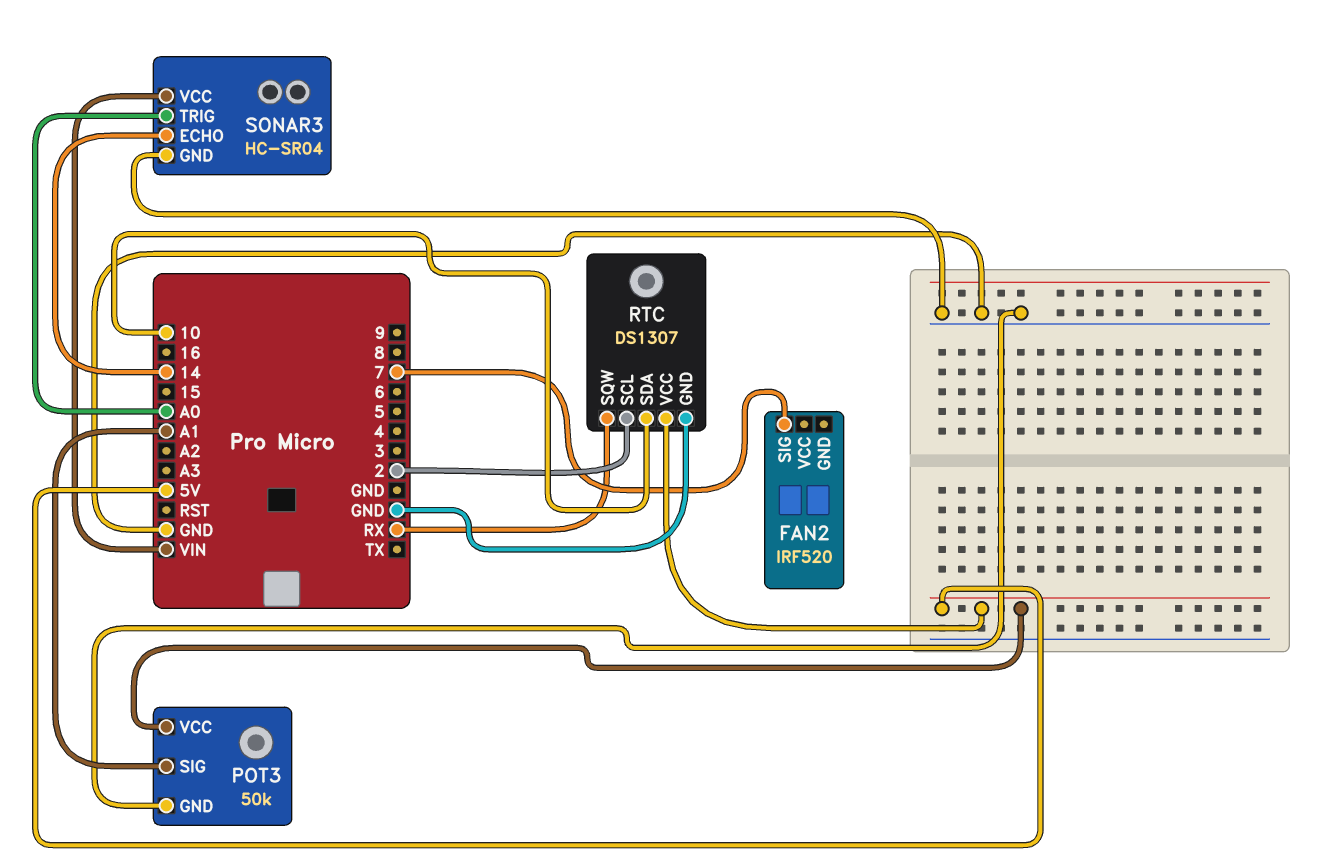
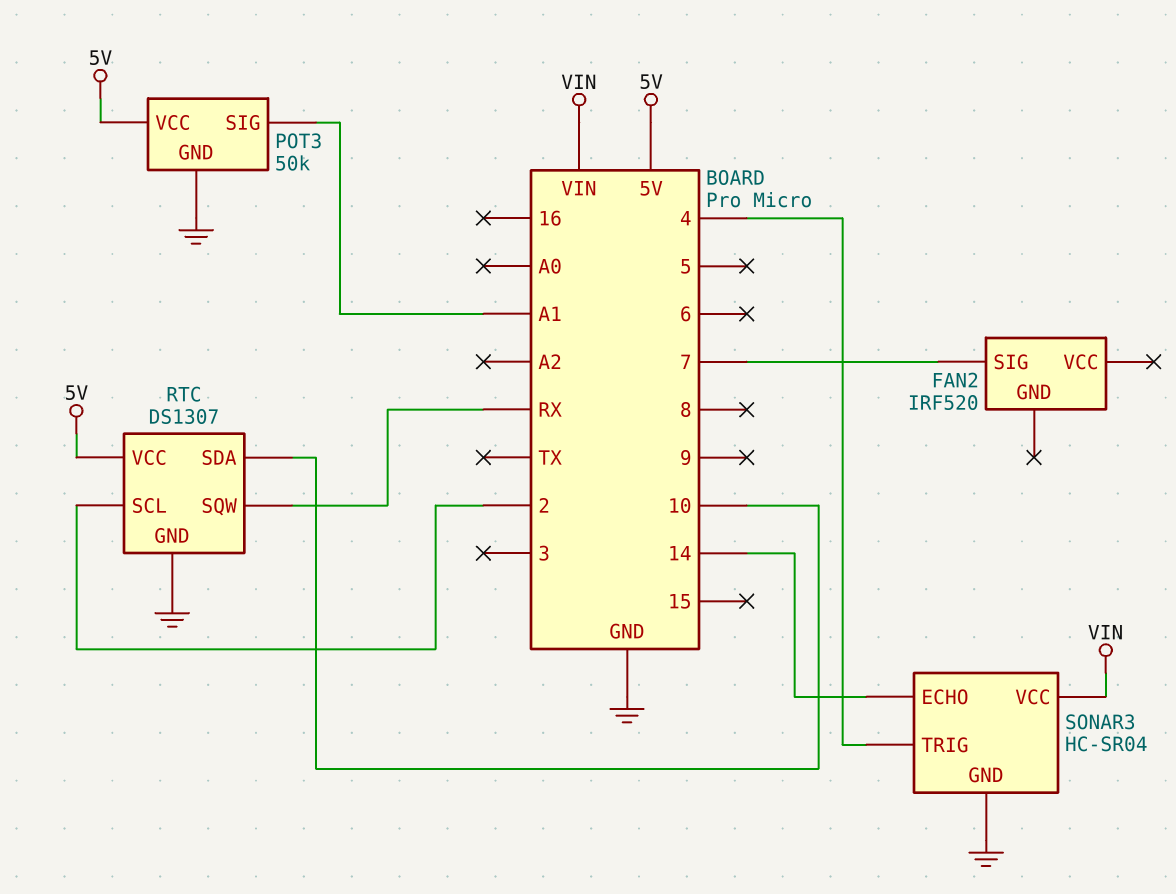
SONAR3 pin TRIG: A0 -> 4

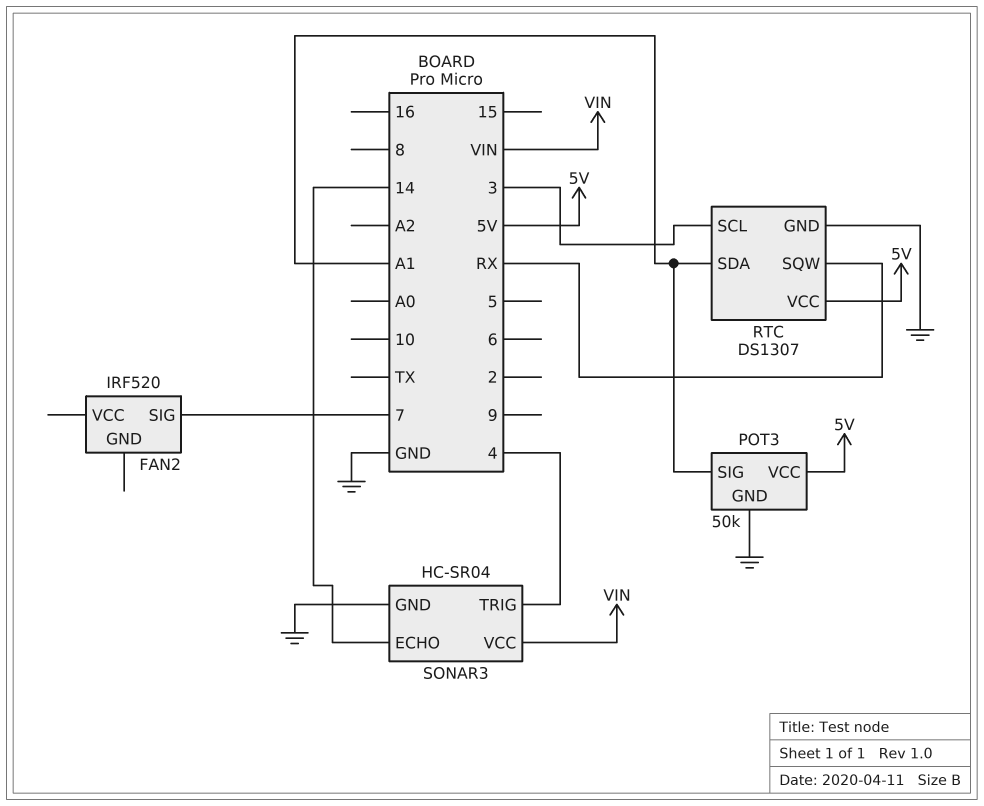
RTC pin SCL: 2 -> 3
RTC pin SDA: 10 -> A1

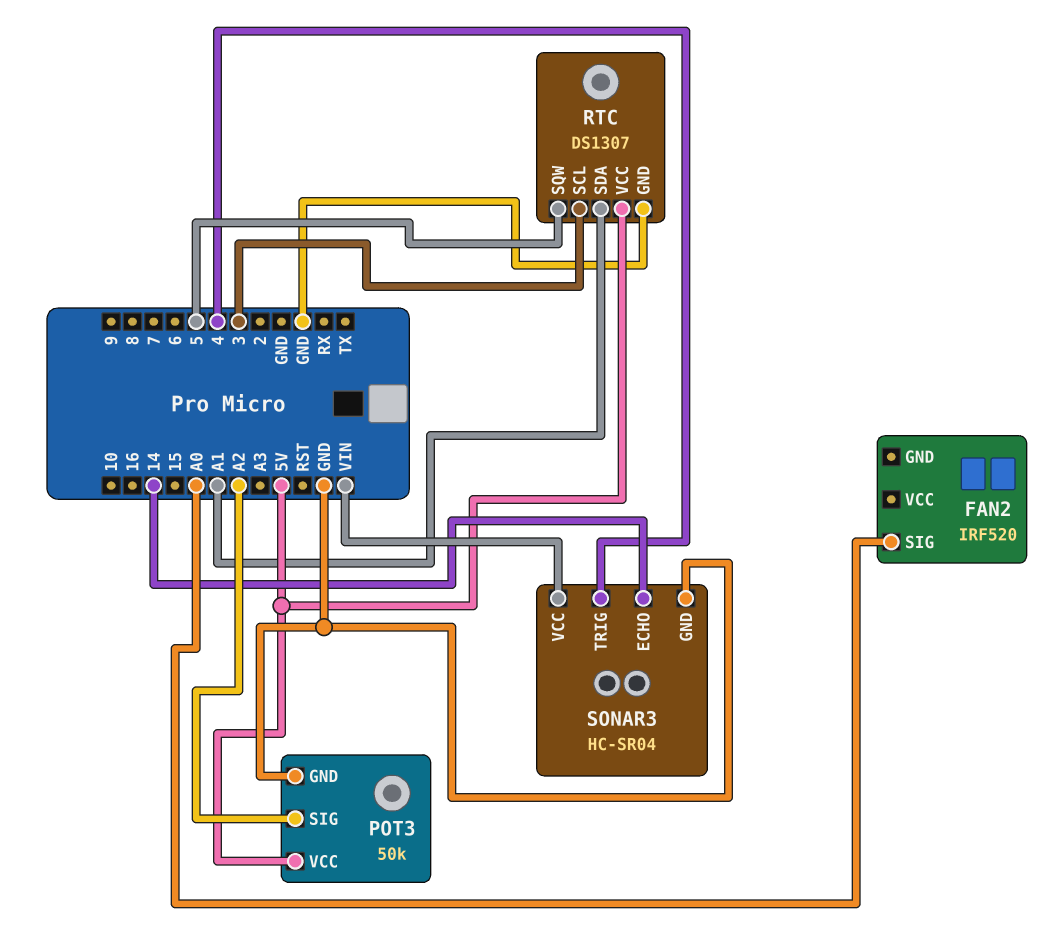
FAN2 pin SIG: 7 -> A0
POT3 pin SIG: A1 -> A2
RTC pin SQW: RX -> 5

